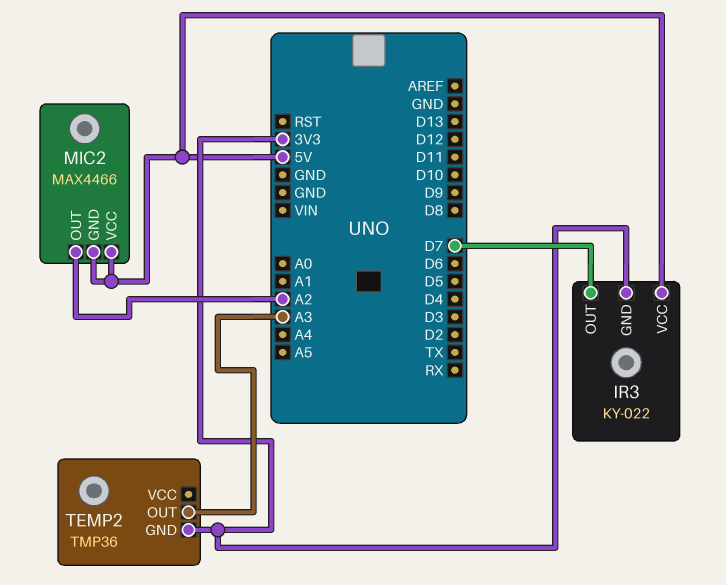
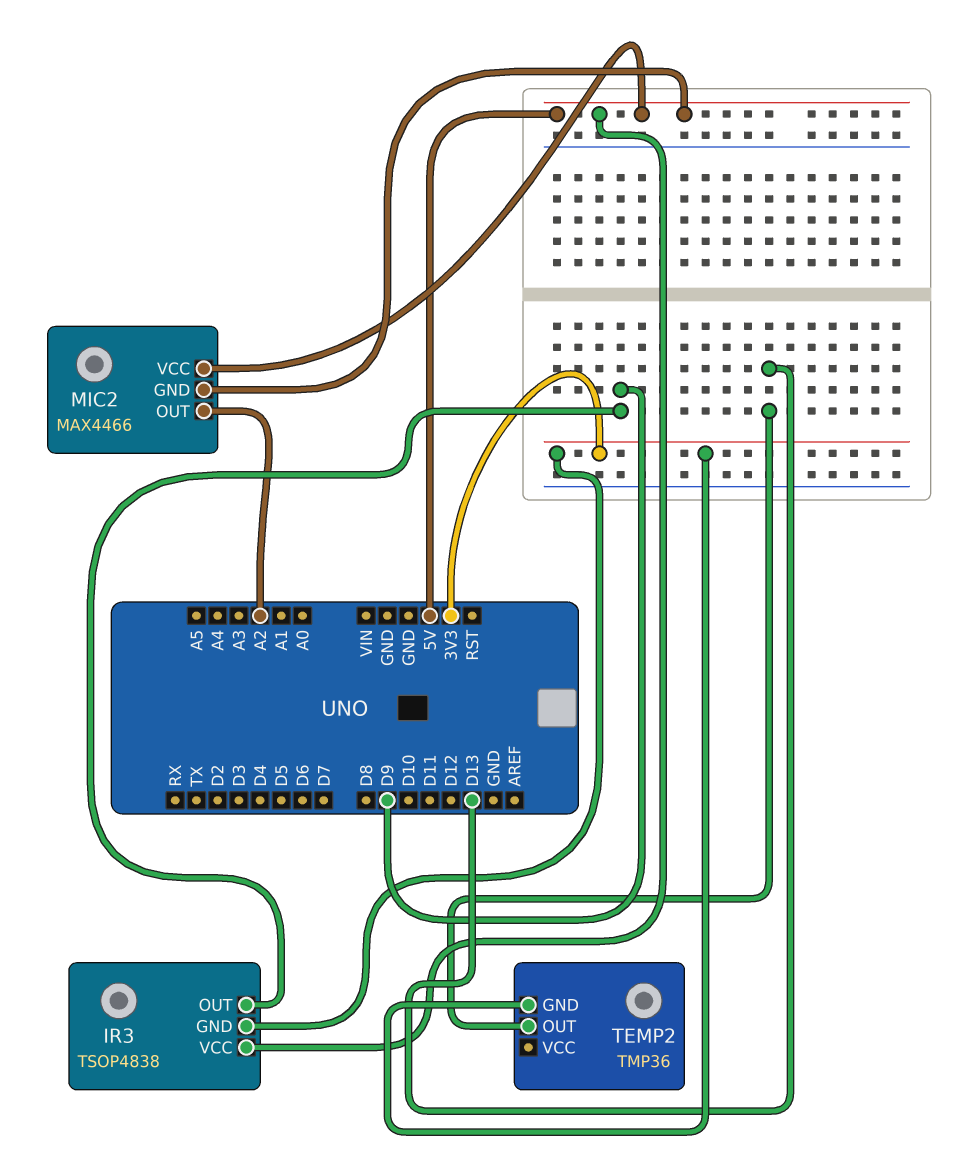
IR3: KY-022 -> TSOP4838
IR3 pin OUT: D7 -> D9
TEMP2 pin OUT: A3 -> D13

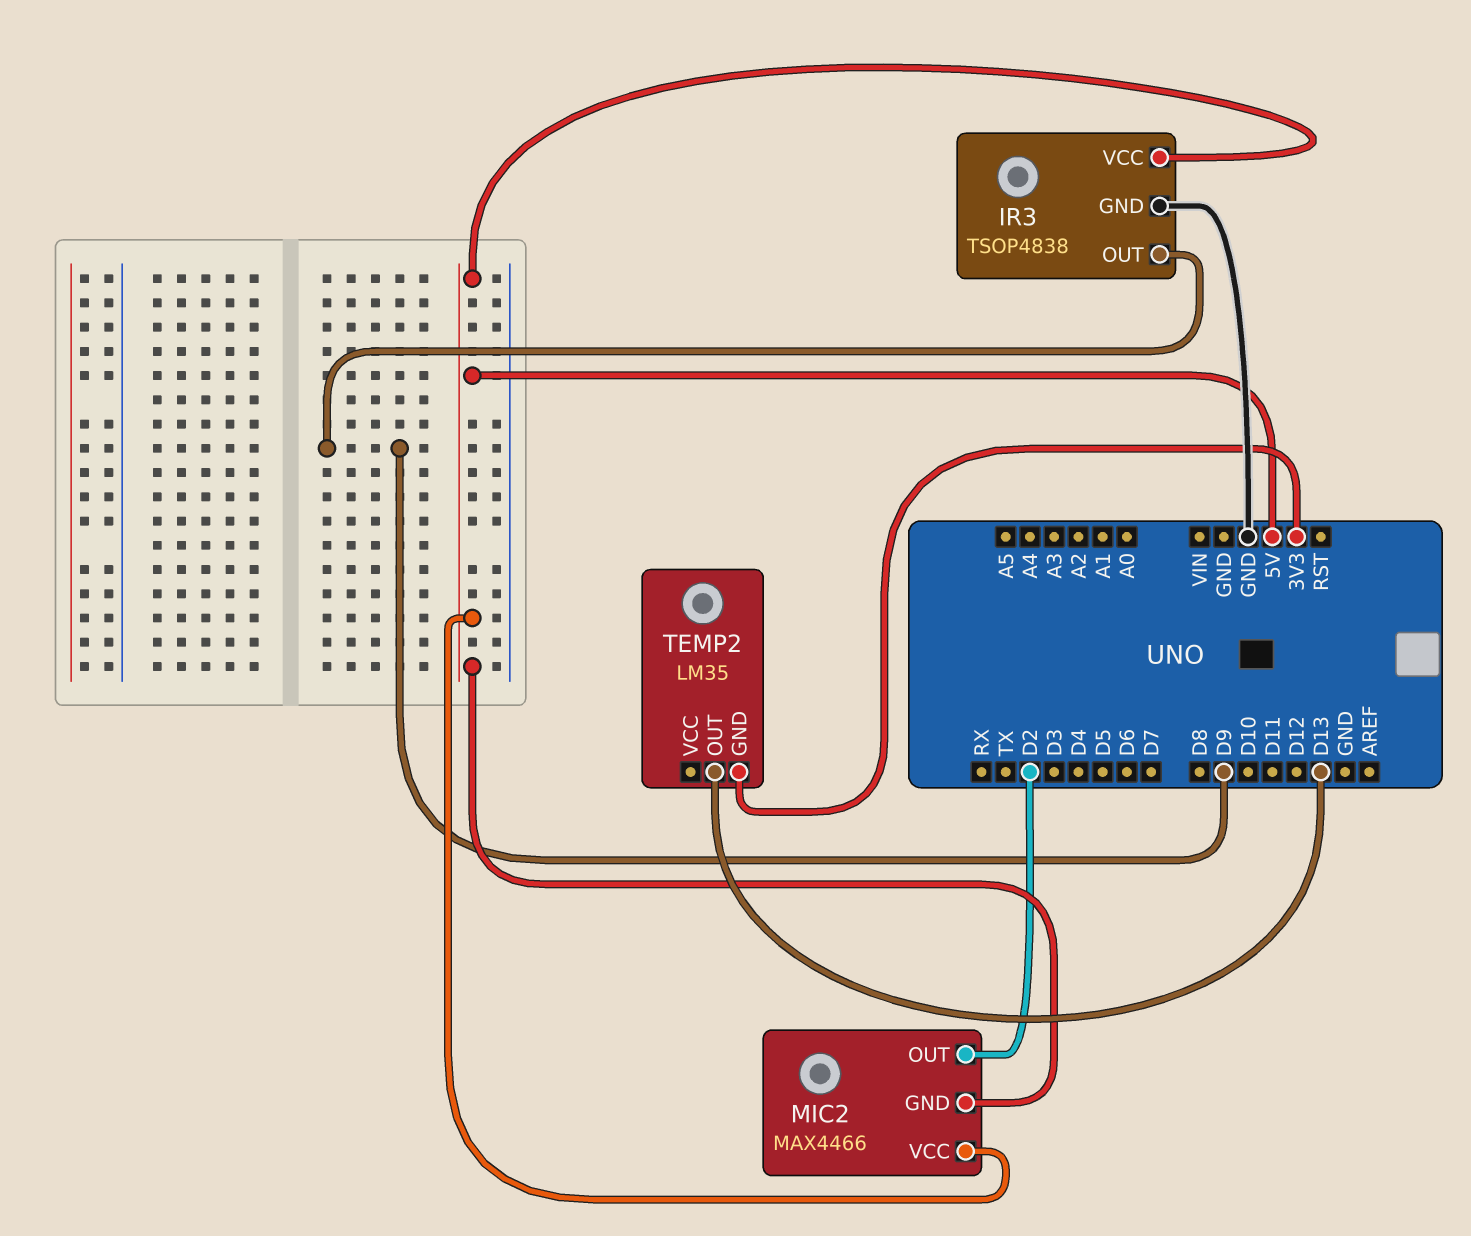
IR3 pin GND: 3V3 -> GND
MIC2 pin OUT: A2 -> D2
TEMP2: TMP36 -> LM35

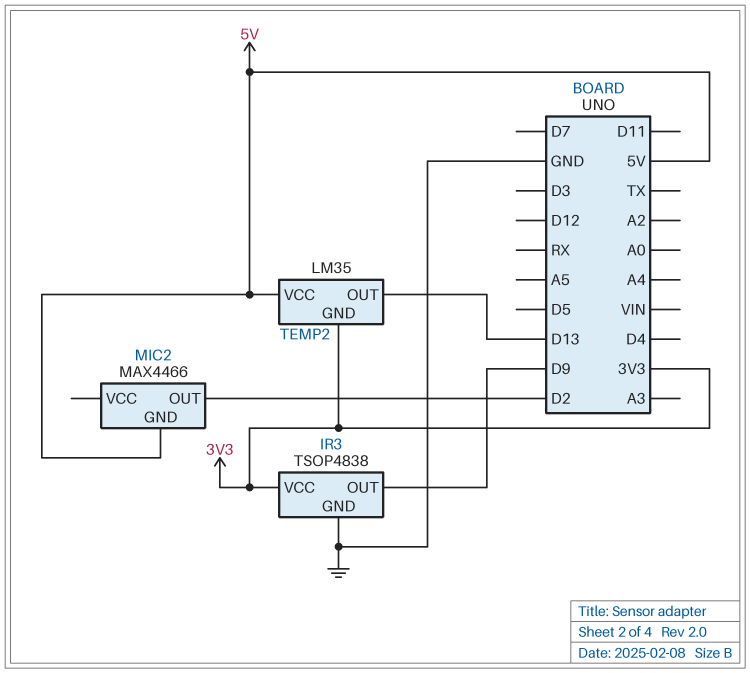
IR3 pin VCC: 5V -> 3V3
MIC2 pin VCC: 5V -> none
TEMP2 pin VCC: none -> 5V

